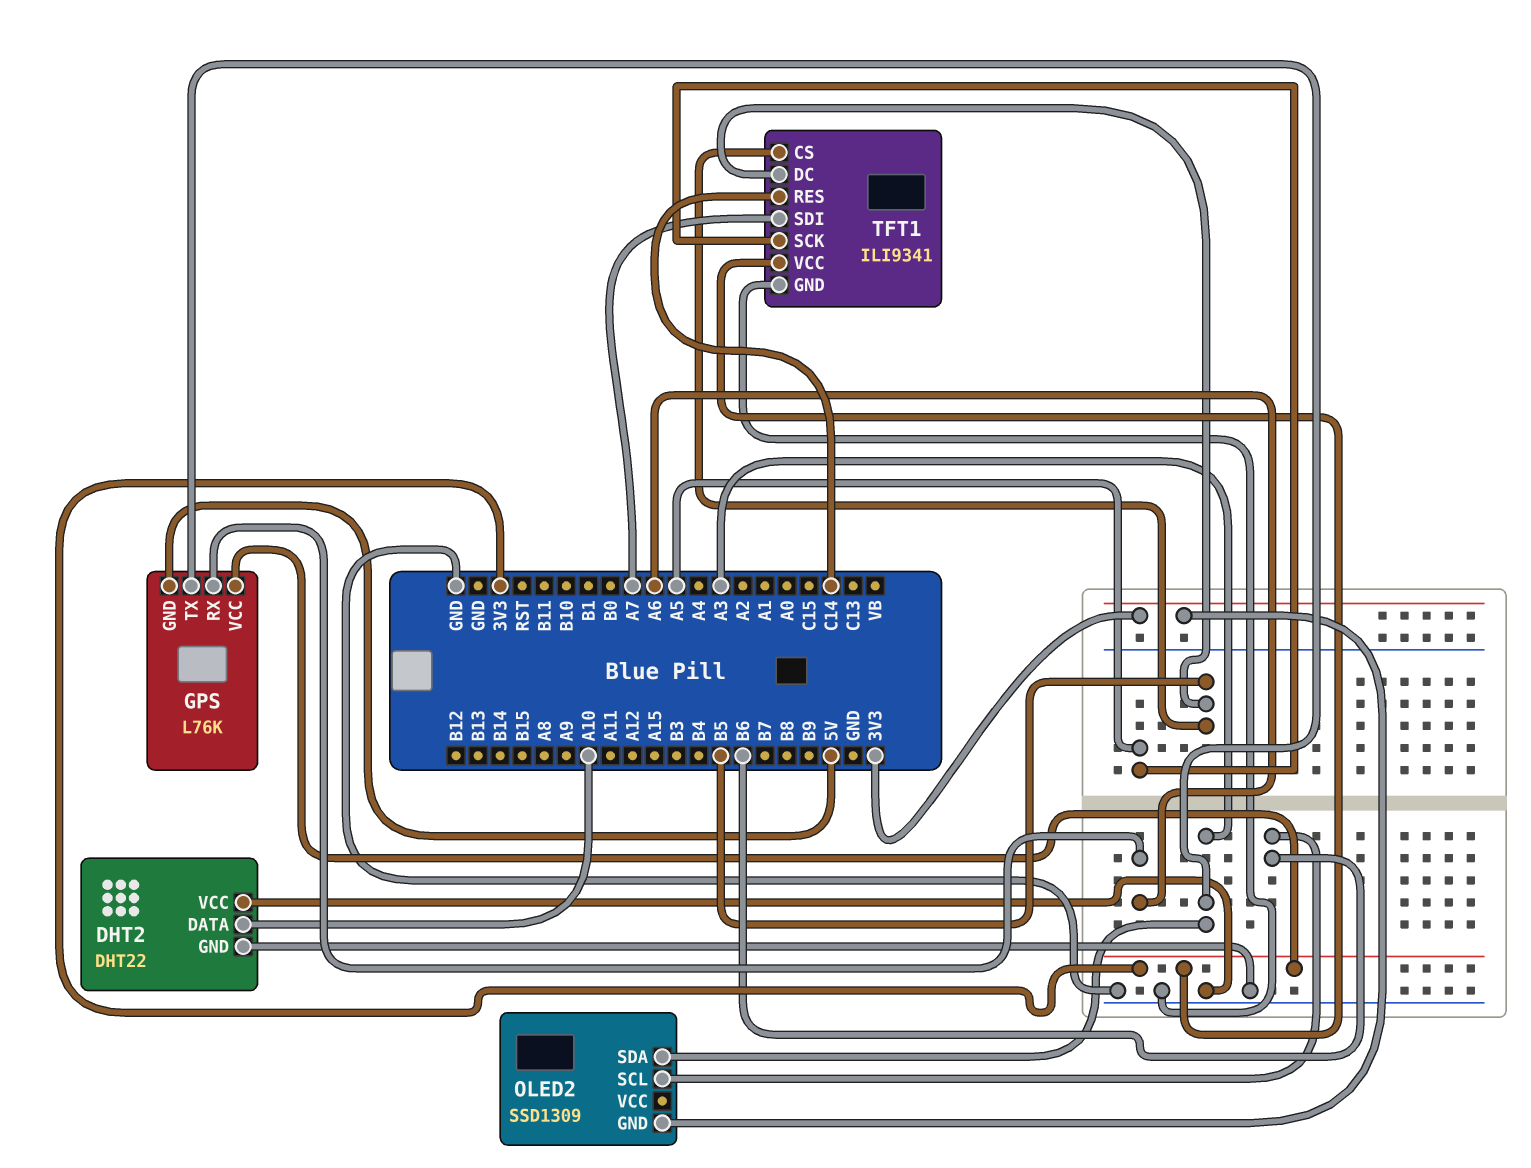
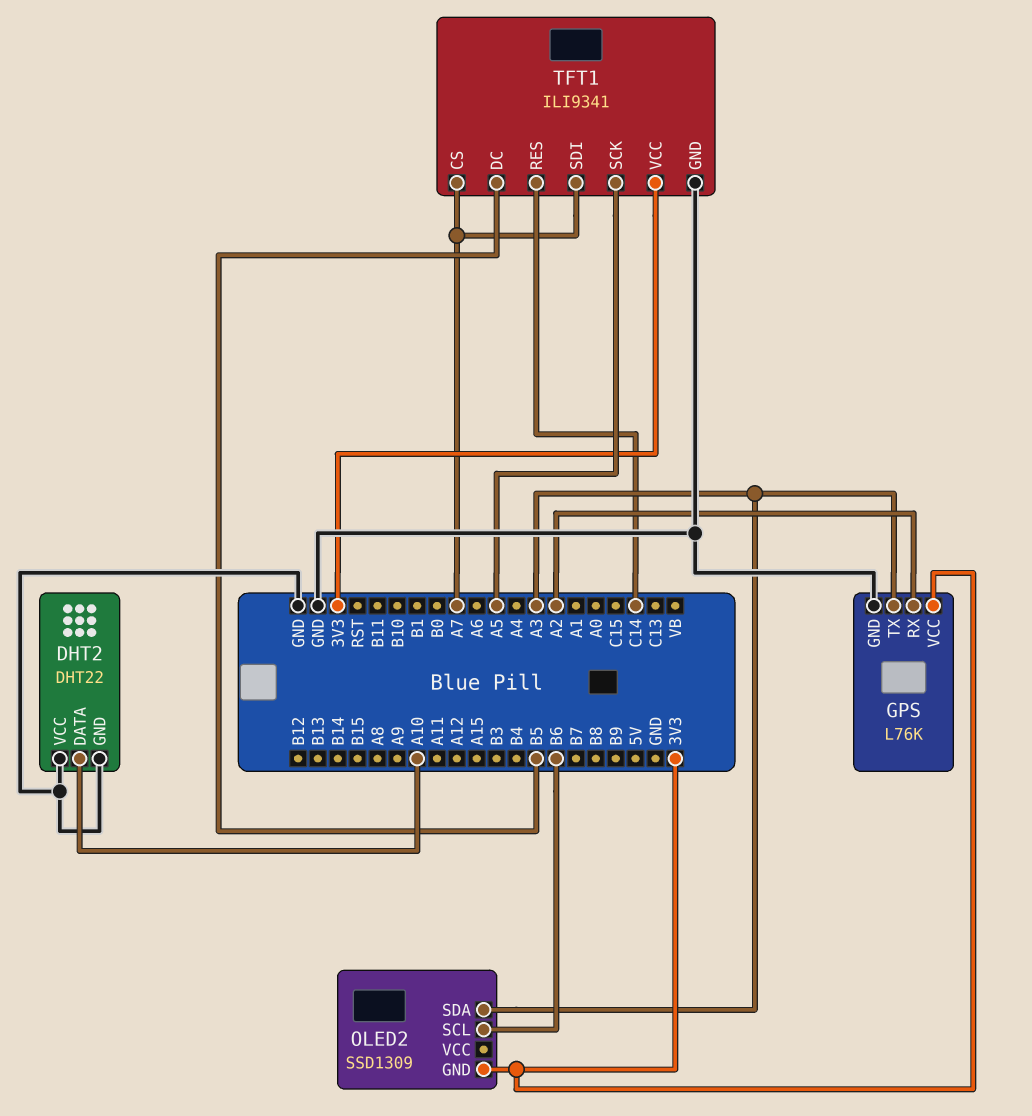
GPS pin GND: 5V -> GND
GPS pin RX: A6 -> A2
TFT1 pin CS: B5 -> A7

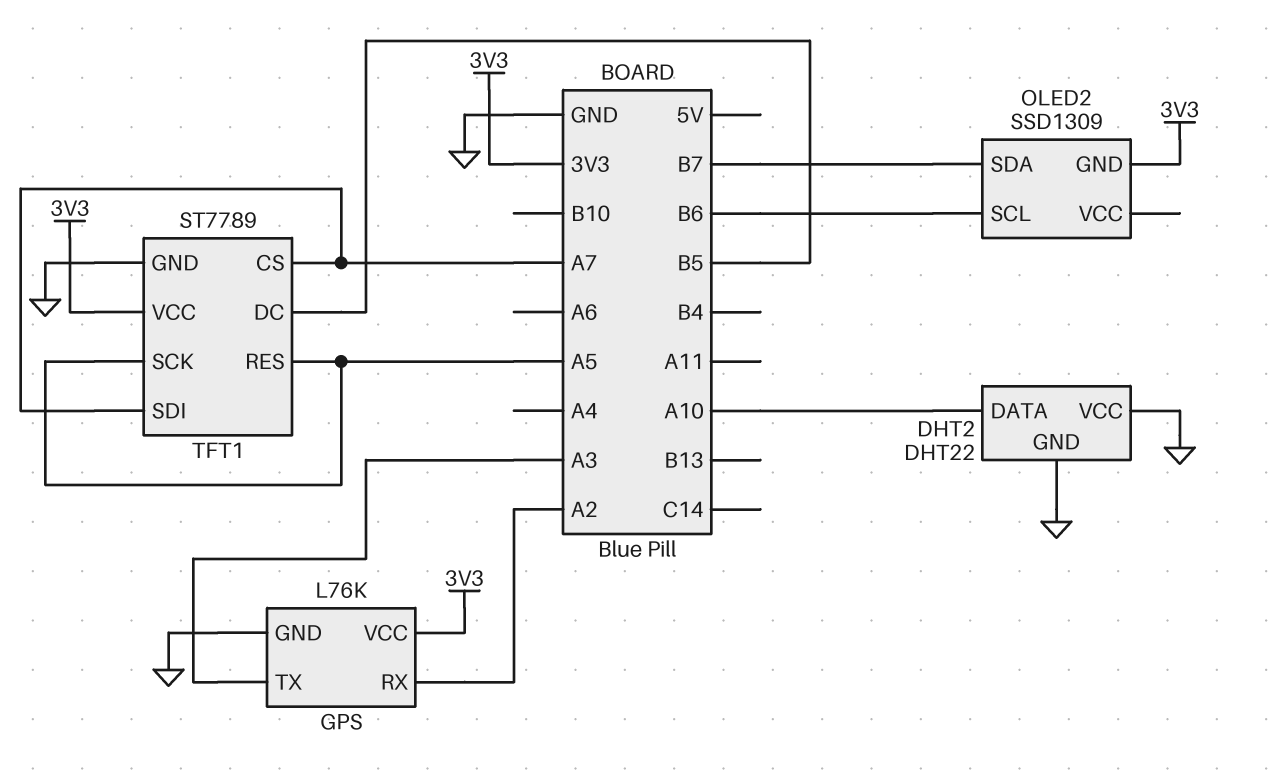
OLED2 pin SDA: A3 -> B7
TFT1: ILI9341 -> ST7789
TFT1 pin RES: C14 -> A5

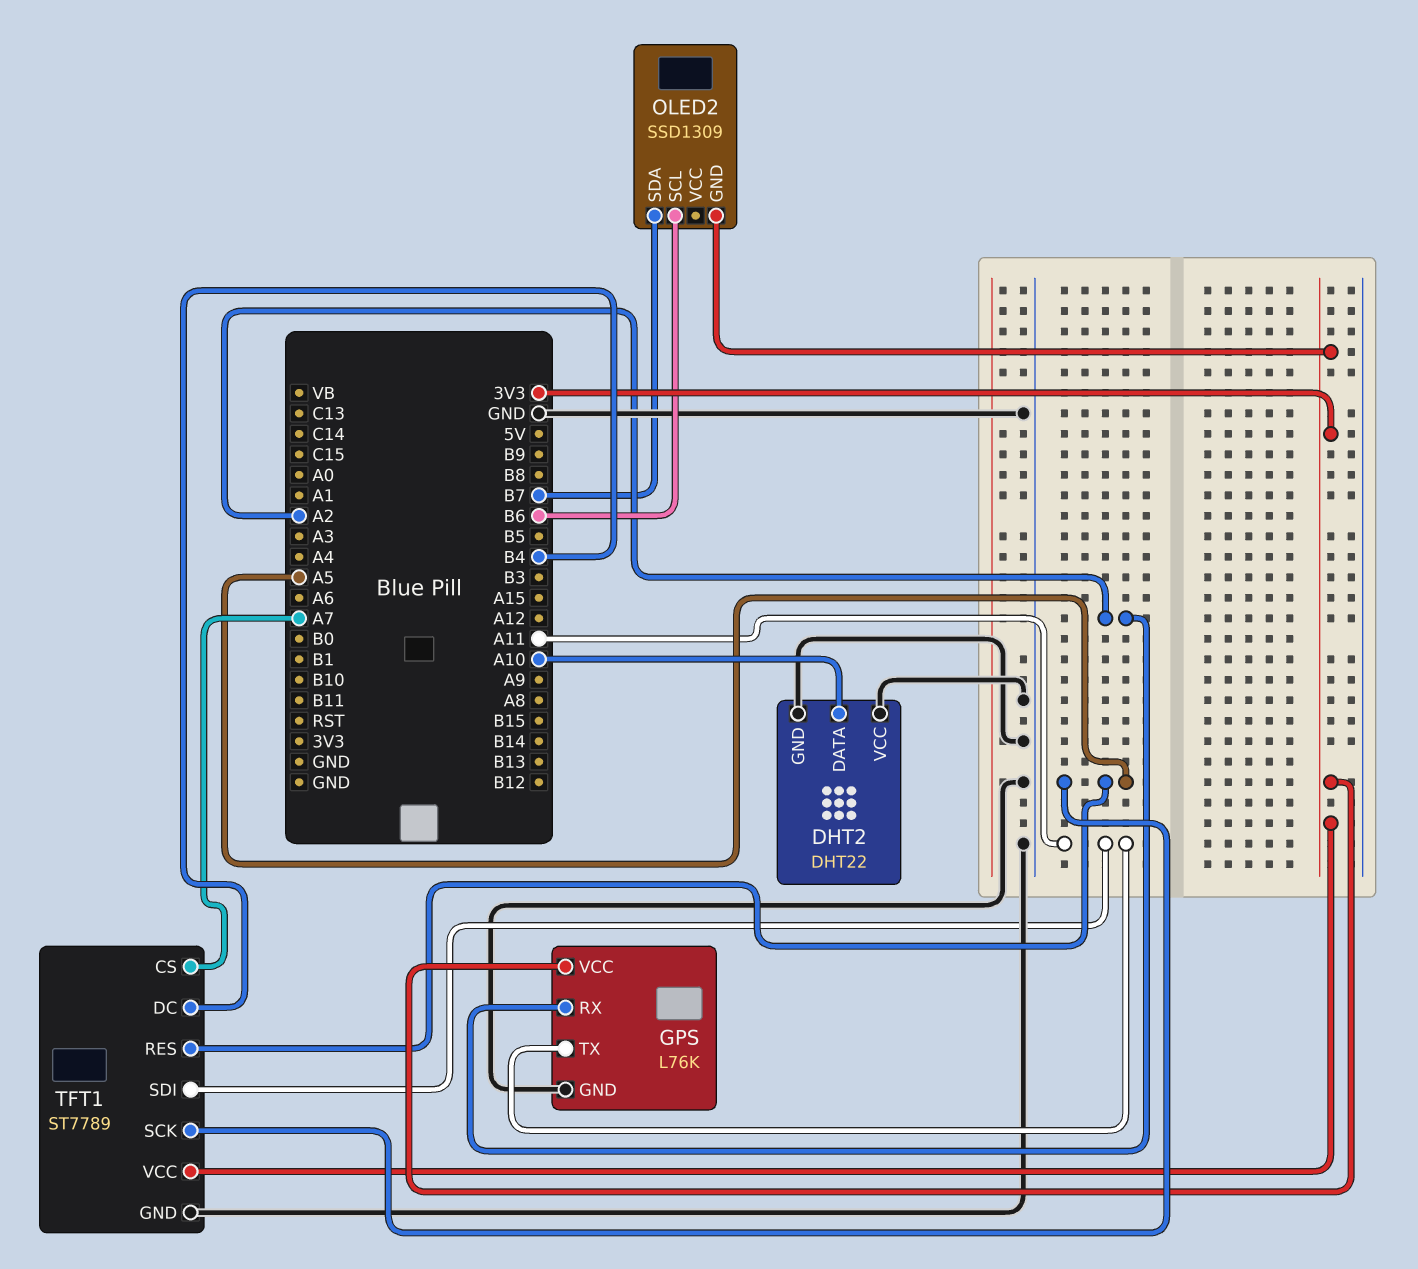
GPS pin TX: A3 -> A11
TFT1 pin DC: B5 -> B4
TFT1 pin SDI: A7 -> A11

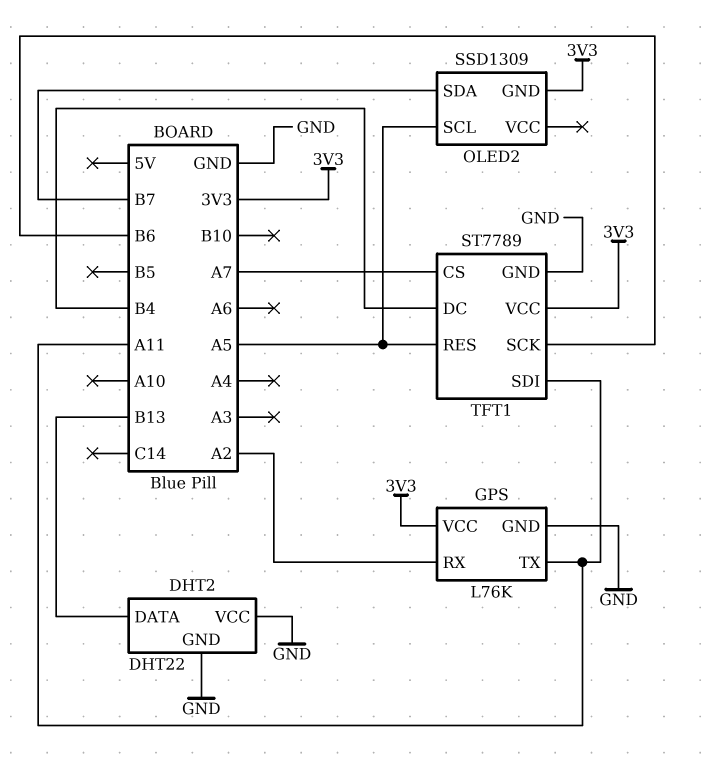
DHT2 pin DATA: A10 -> B13
OLED2 pin SCL: B6 -> A5
TFT1 pin SCK: A5 -> B6

